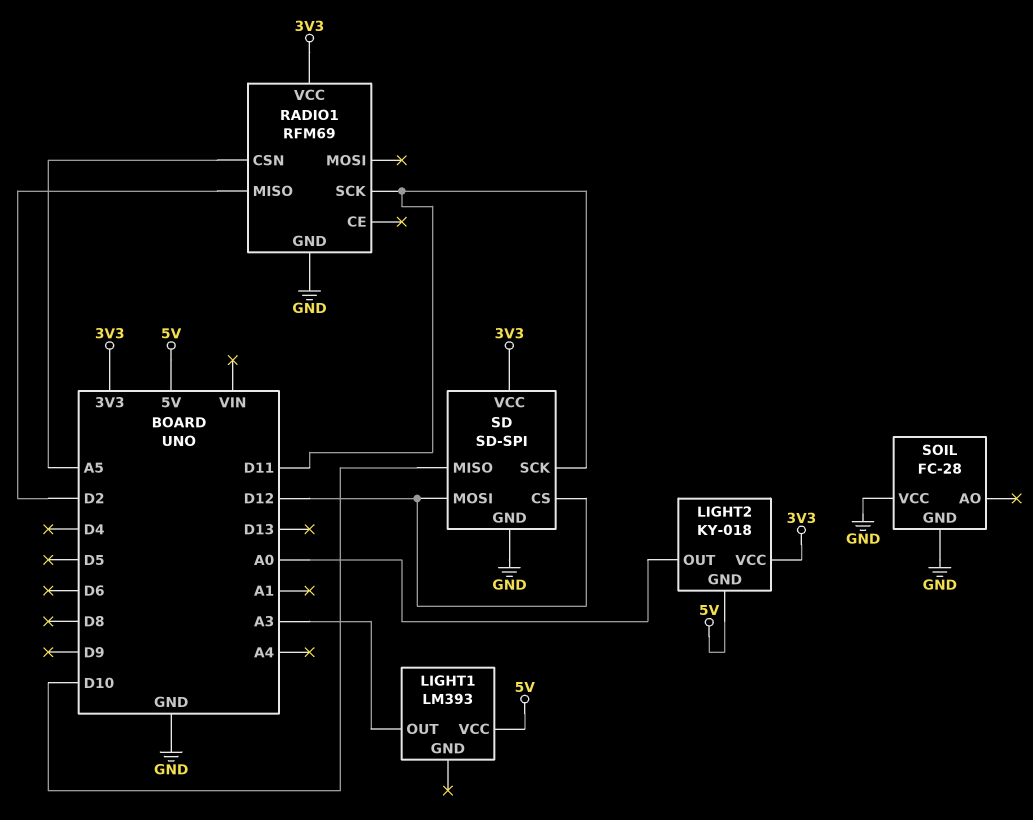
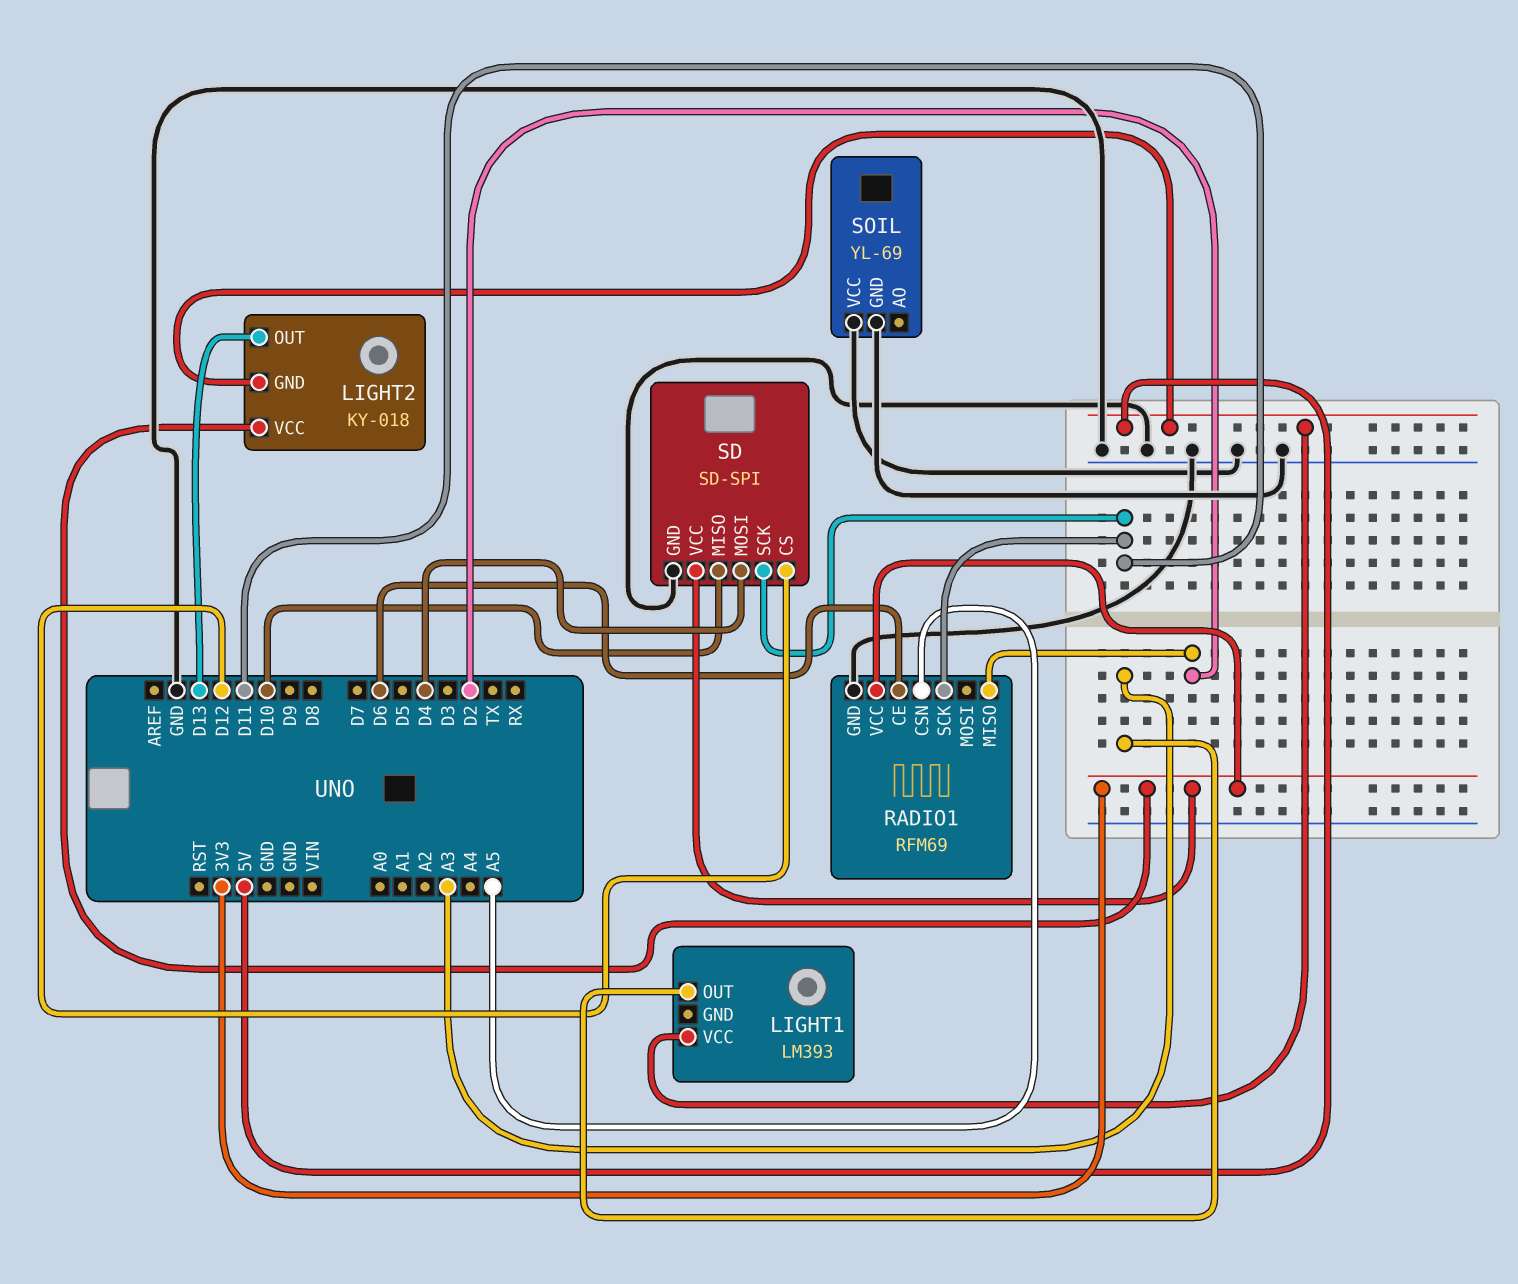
LIGHT2 pin OUT: A0 -> D13
RADIO1 pin CE: none -> D6
SD pin MOSI: D12 -> D4
SOIL: FC-28 -> YL-69

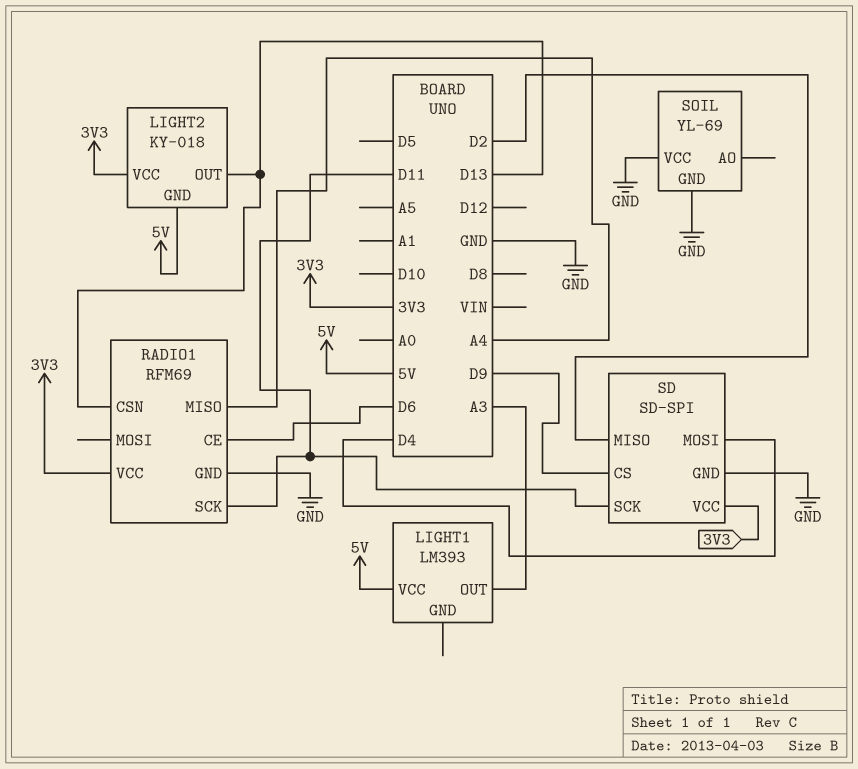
RADIO1 pin CSN: A5 -> D13
RADIO1 pin MISO: D2 -> A4
SD pin CS: D12 -> D9
SD pin MISO: D10 -> D2

